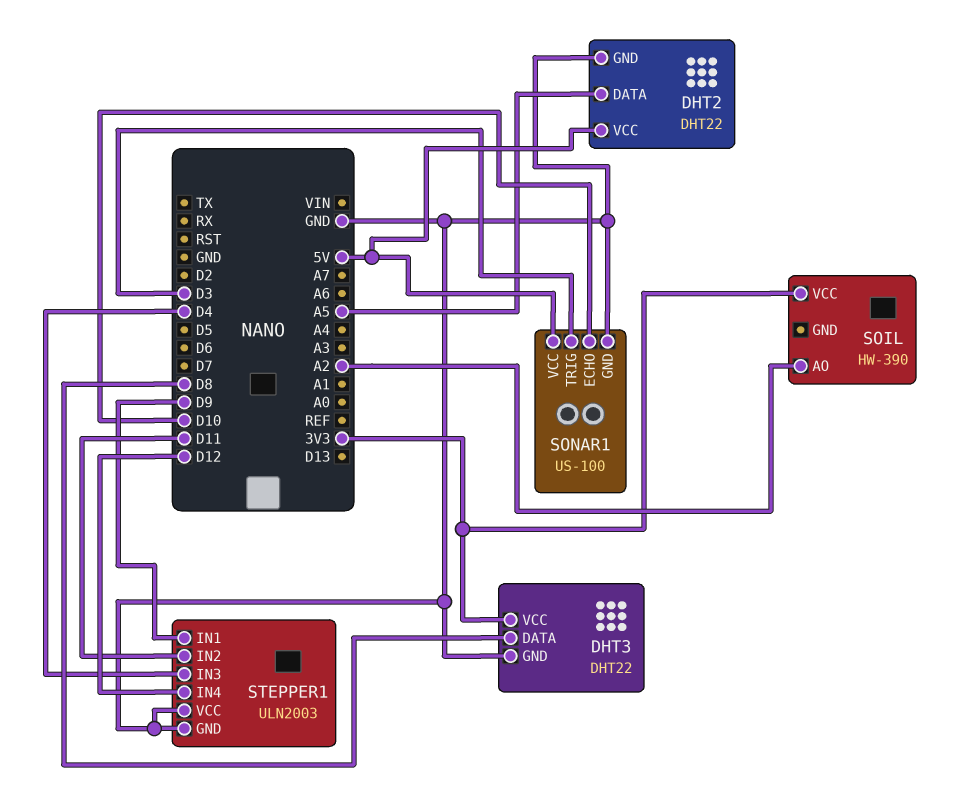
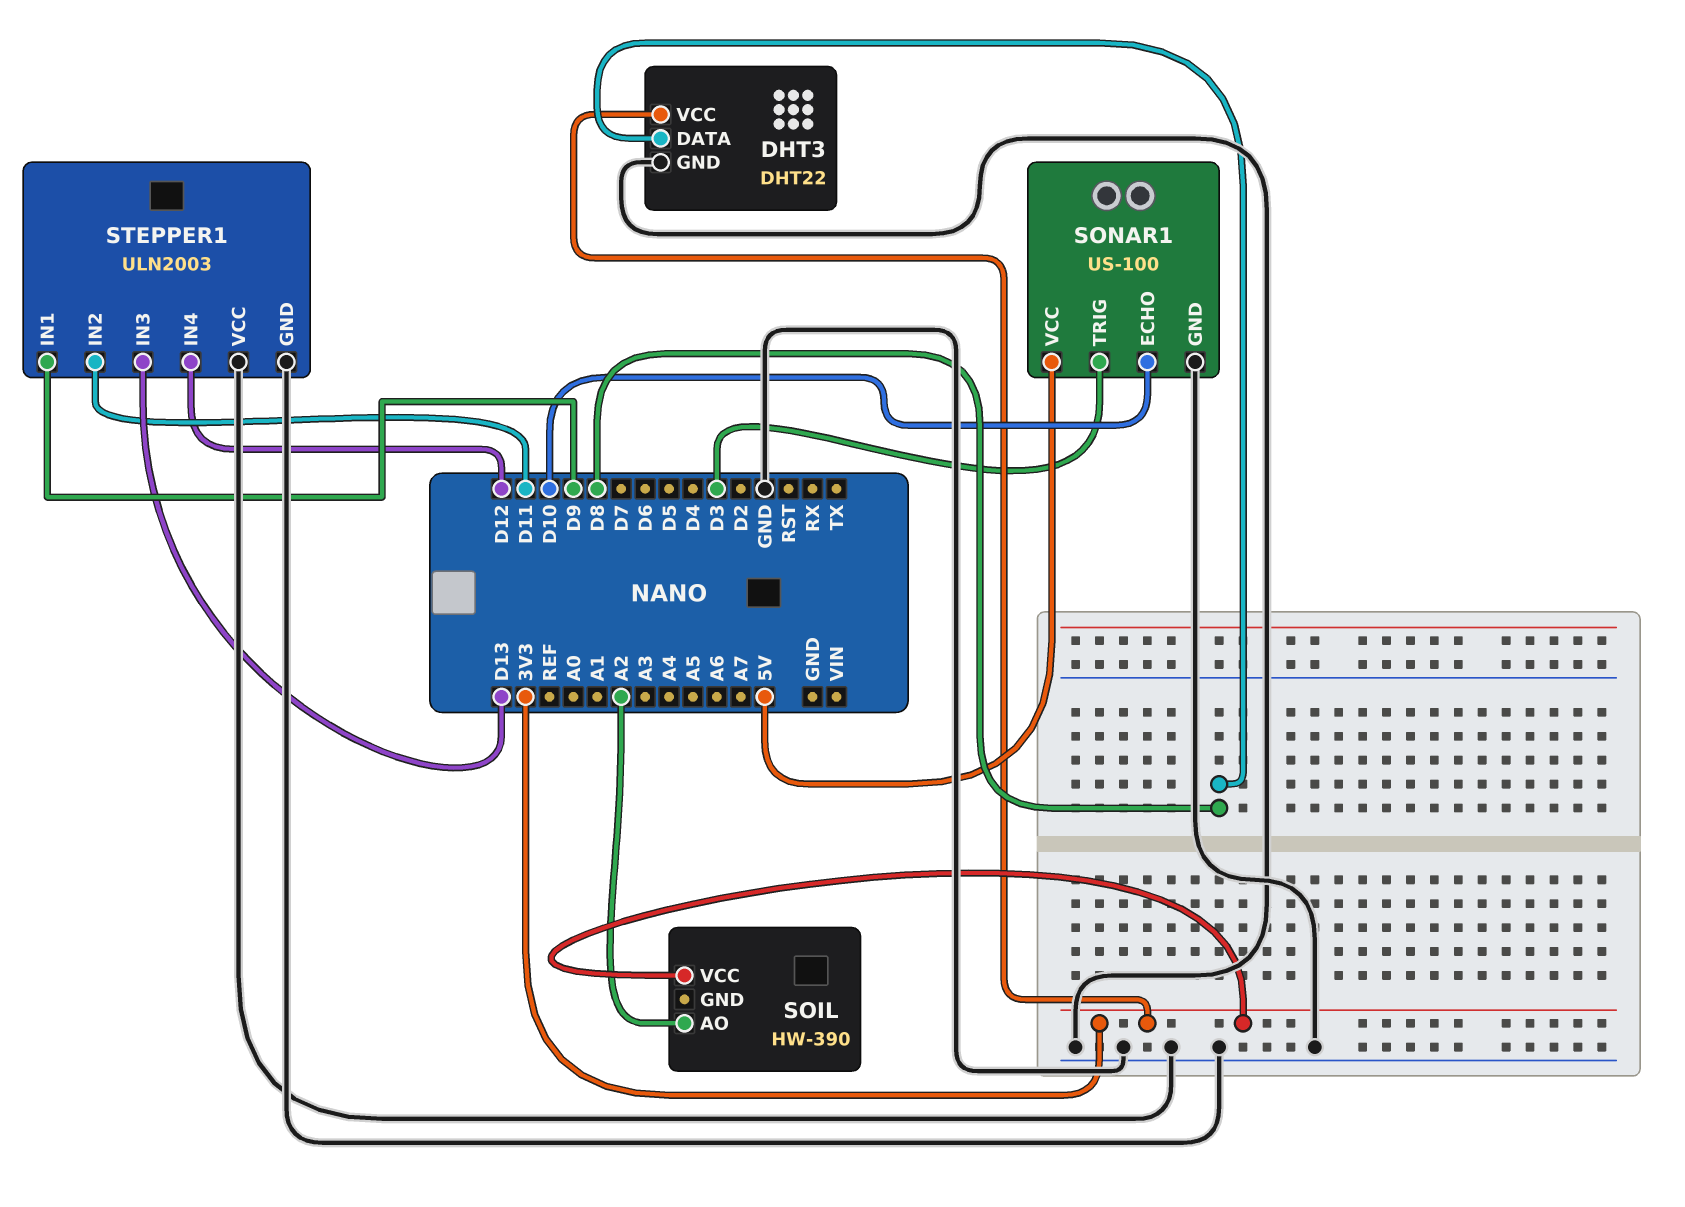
DHT2: DHT22 -> none
DHT2 pin DATA: A5 -> none
DHT2 pin GND: GND -> none
DHT2 pin VCC: 5V -> none
STEPPER1 pin IN3: D4 -> D13

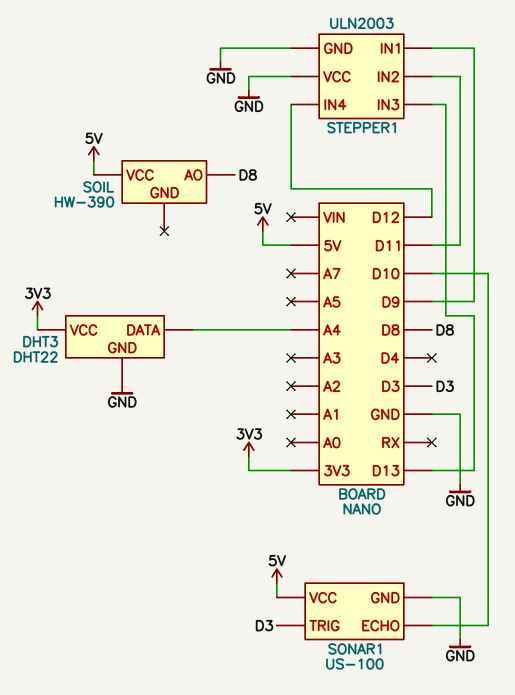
DHT3 pin DATA: D8 -> A4
SOIL pin AO: A2 -> D8
SOIL pin VCC: 3V3 -> 5V

